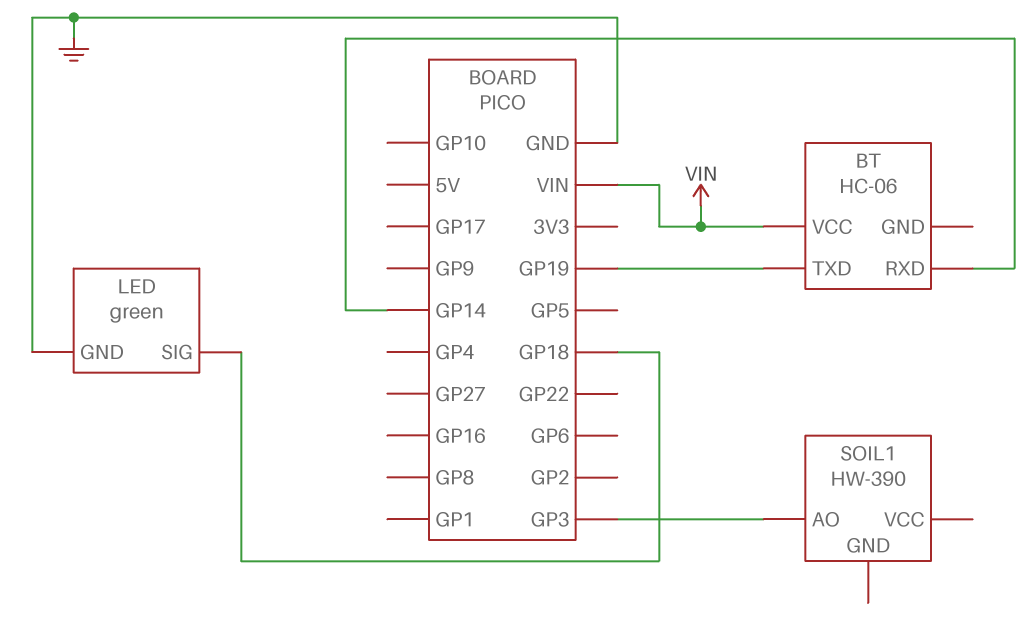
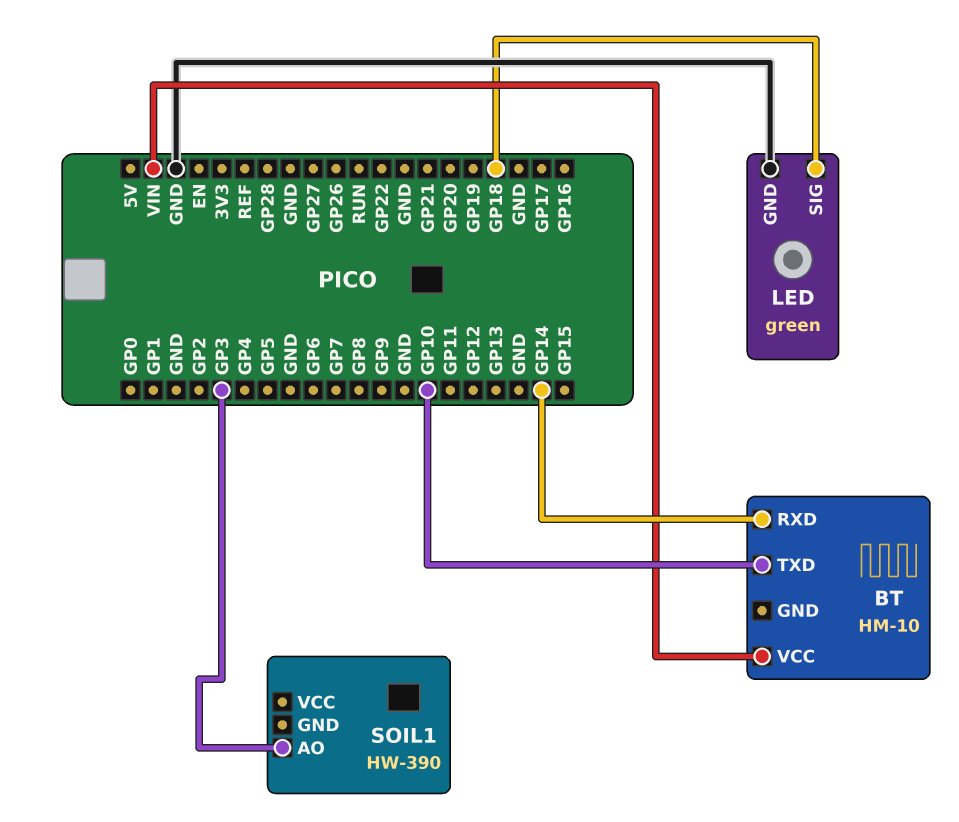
BT: HC-06 -> HM-10
BT pin TXD: GP19 -> GP10

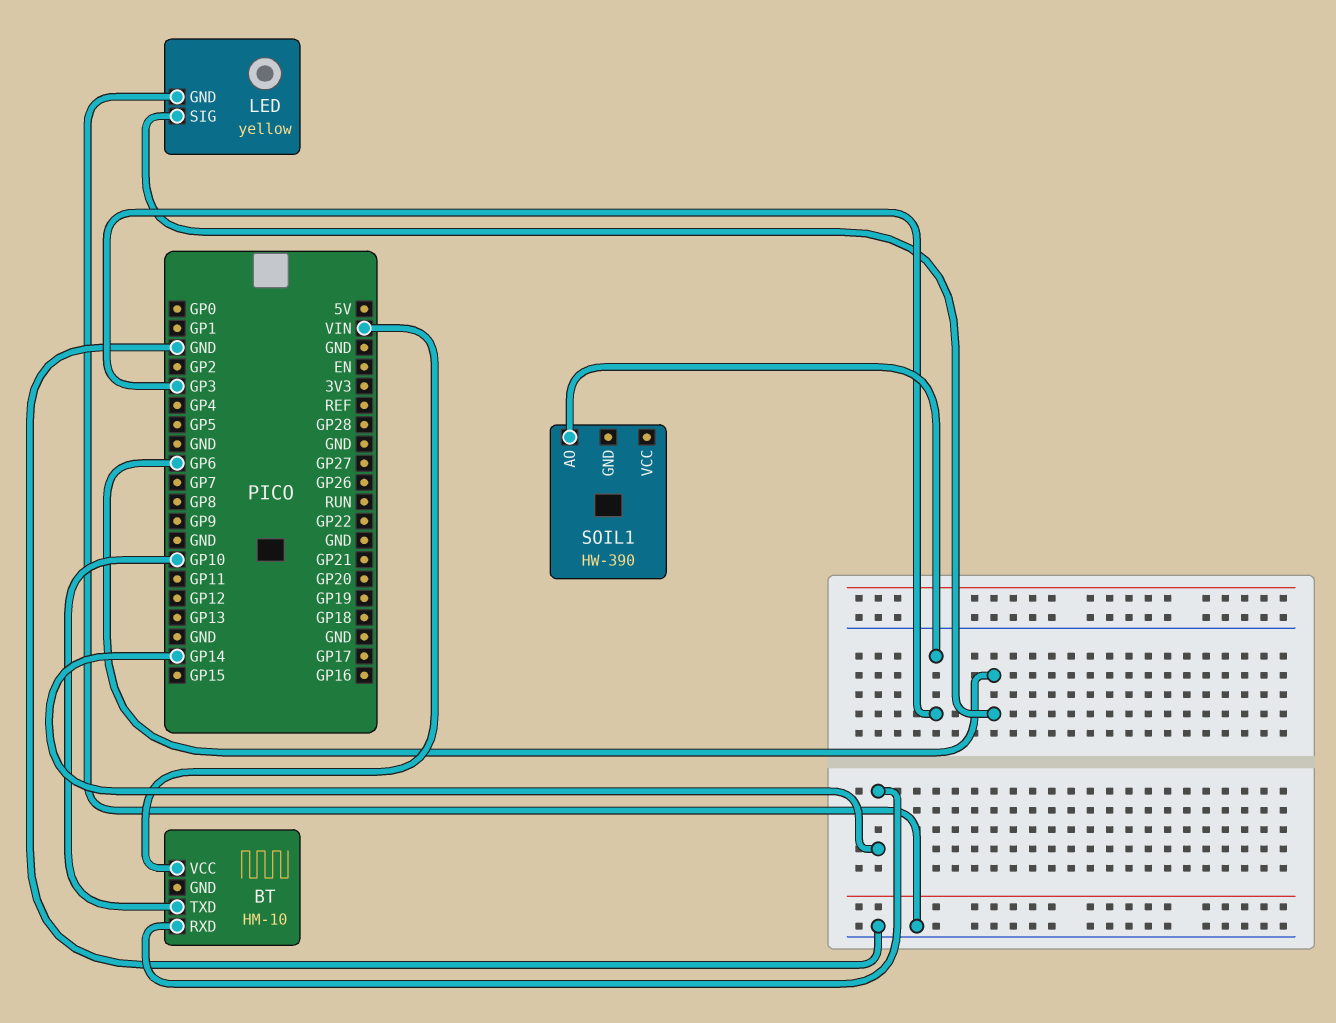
LED: green -> yellow
LED pin SIG: GP18 -> GP6

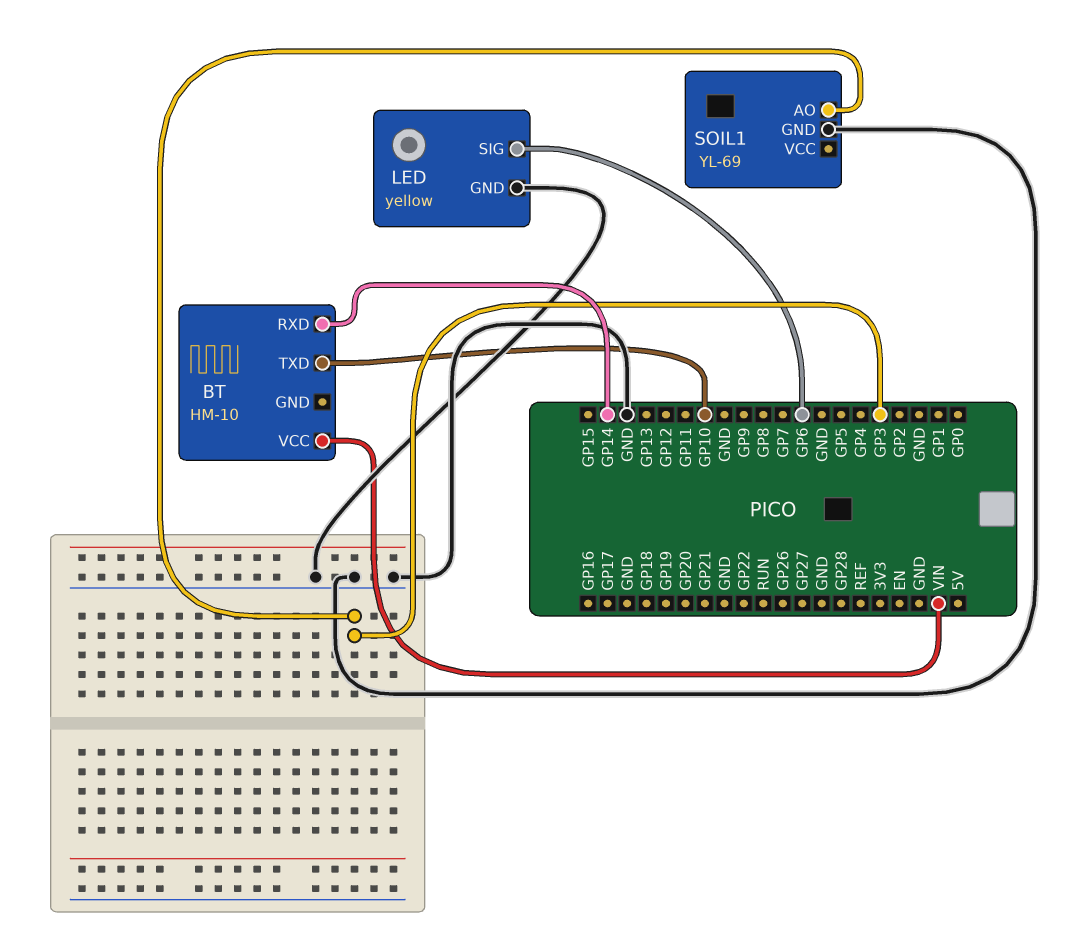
SOIL1: HW-390 -> YL-69
SOIL1 pin GND: none -> GND

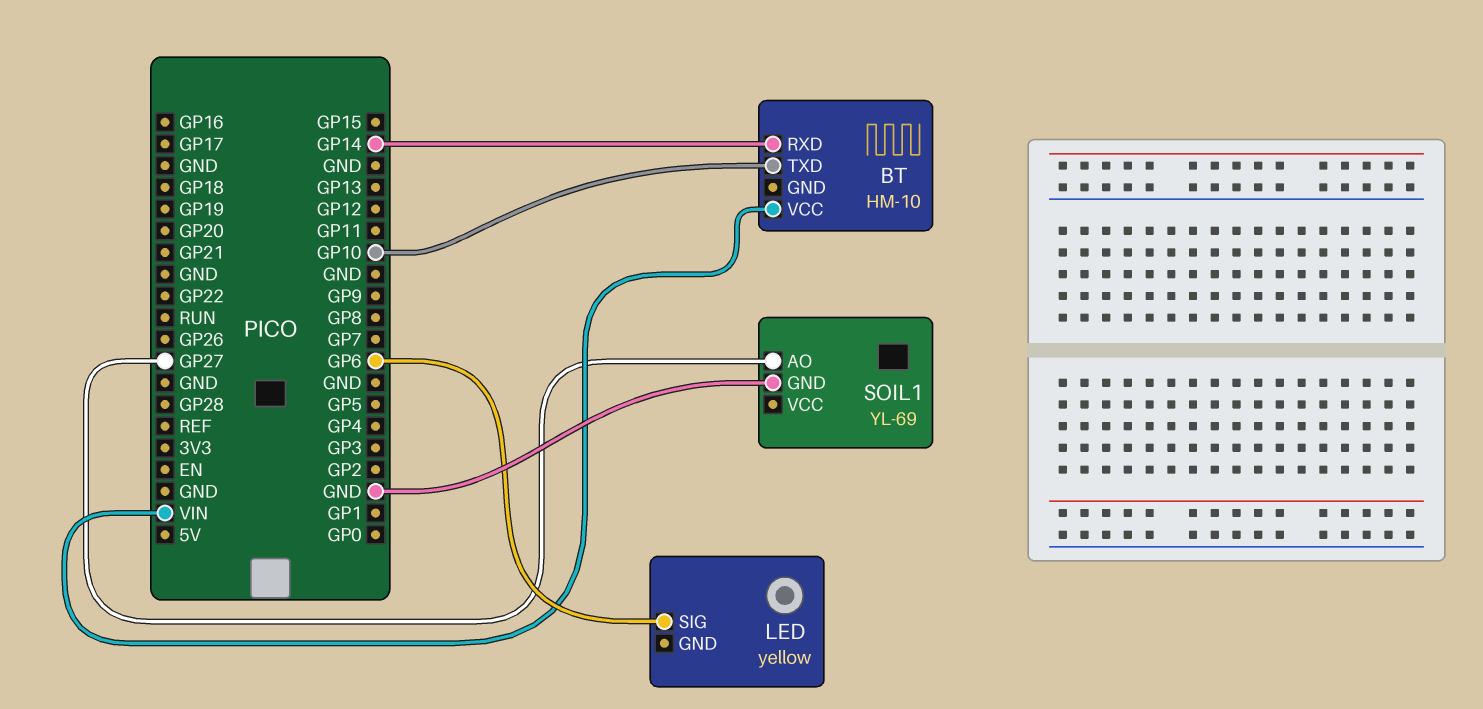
LED pin GND: GND -> none
SOIL1 pin AO: GP3 -> GP27

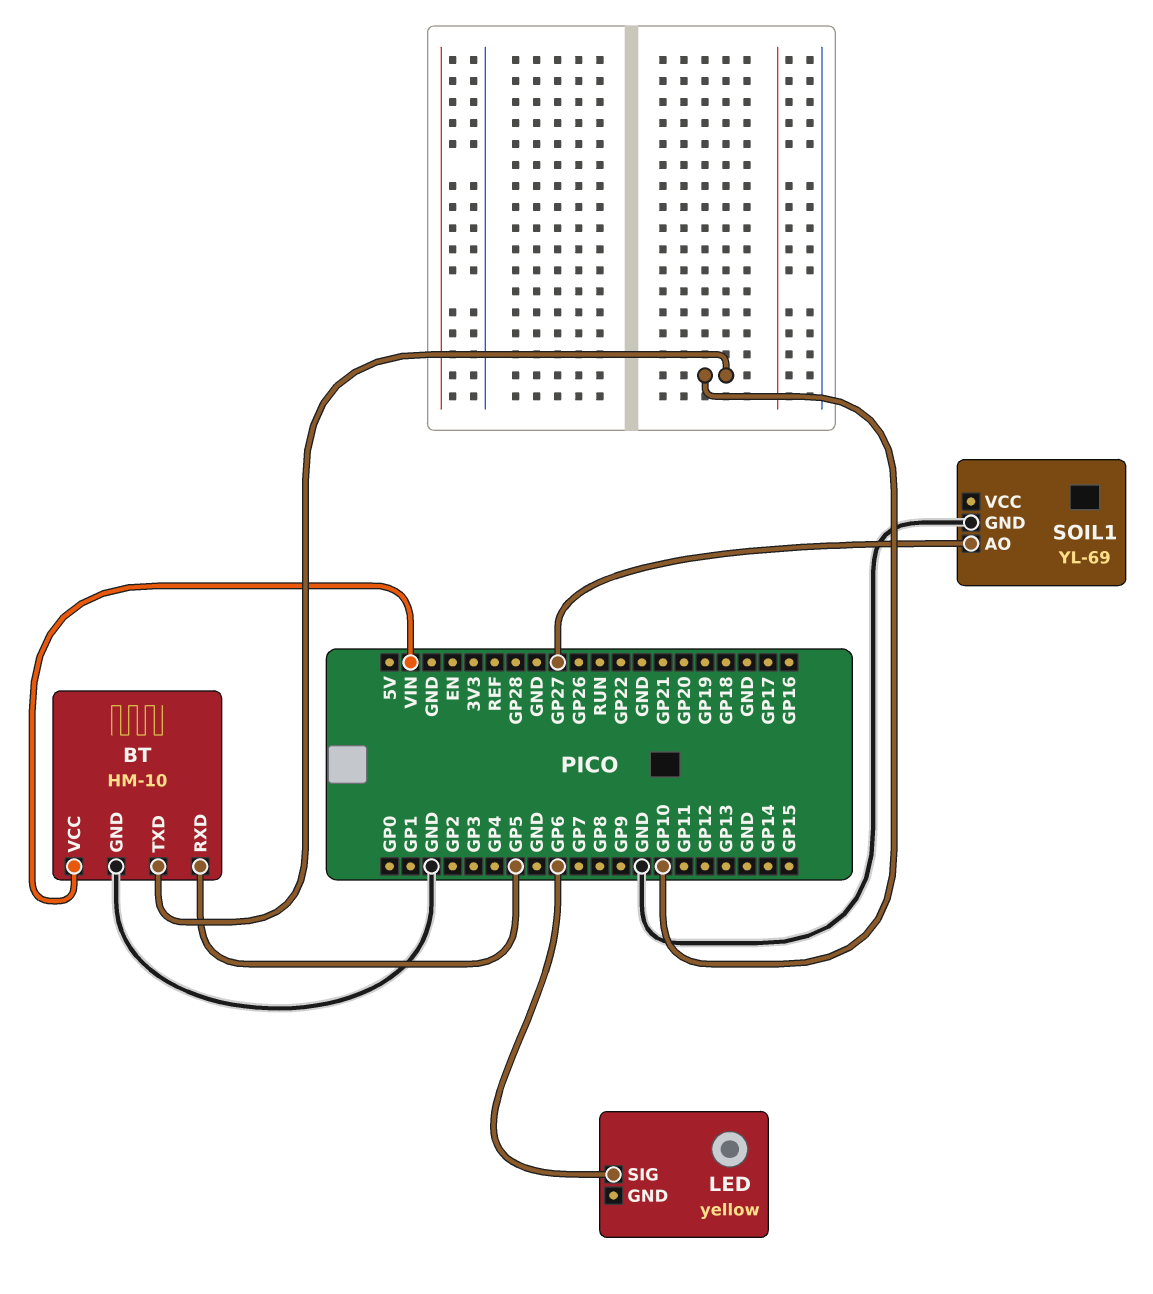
BT pin GND: none -> GND
BT pin RXD: GP14 -> GP5

